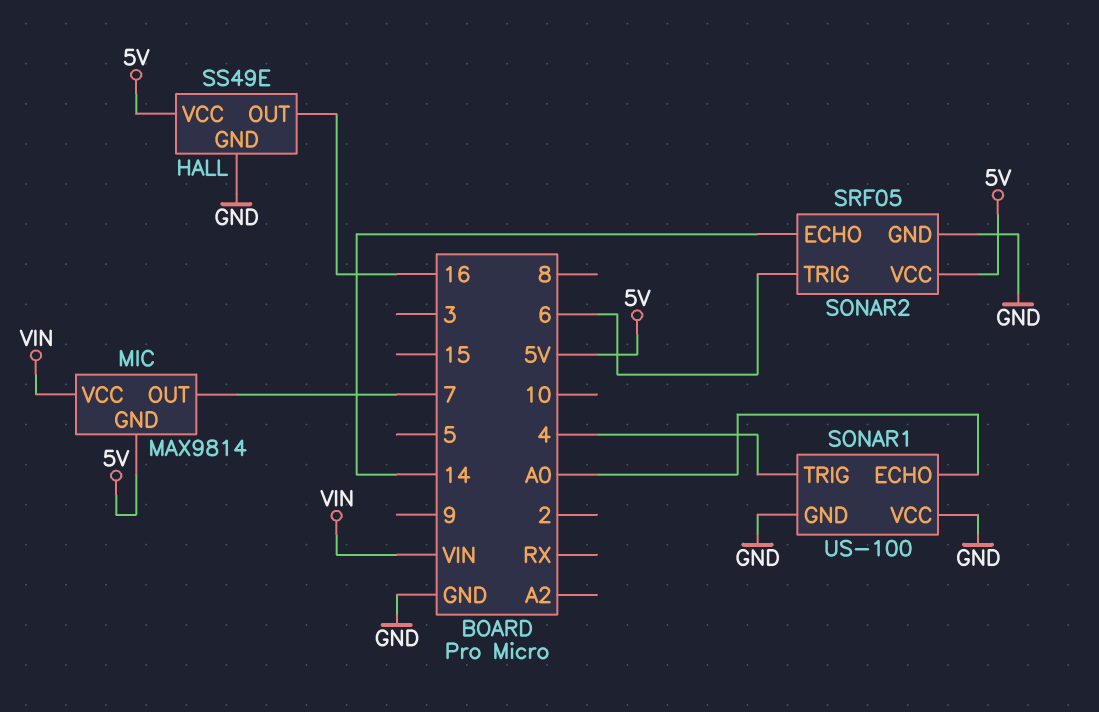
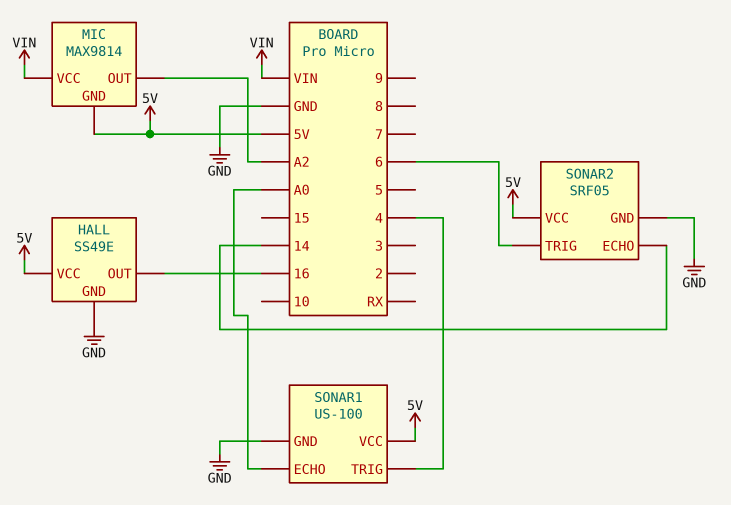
MIC pin OUT: 7 -> A2
SONAR1 pin VCC: GND -> 5V

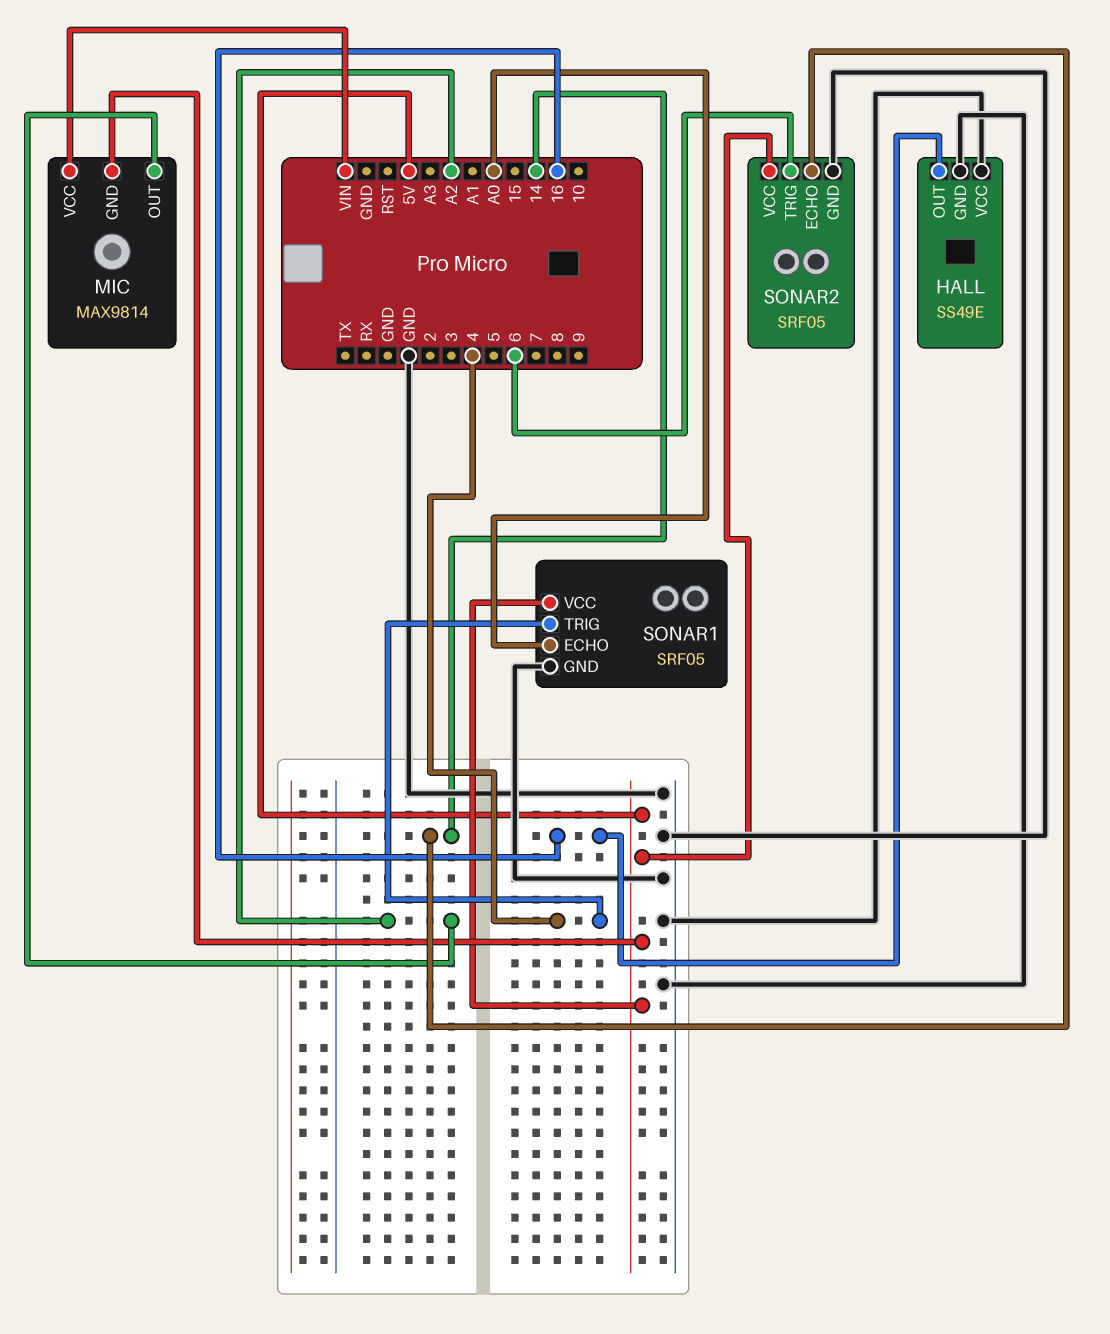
HALL pin VCC: 5V -> GND
SONAR1: US-100 -> SRF05

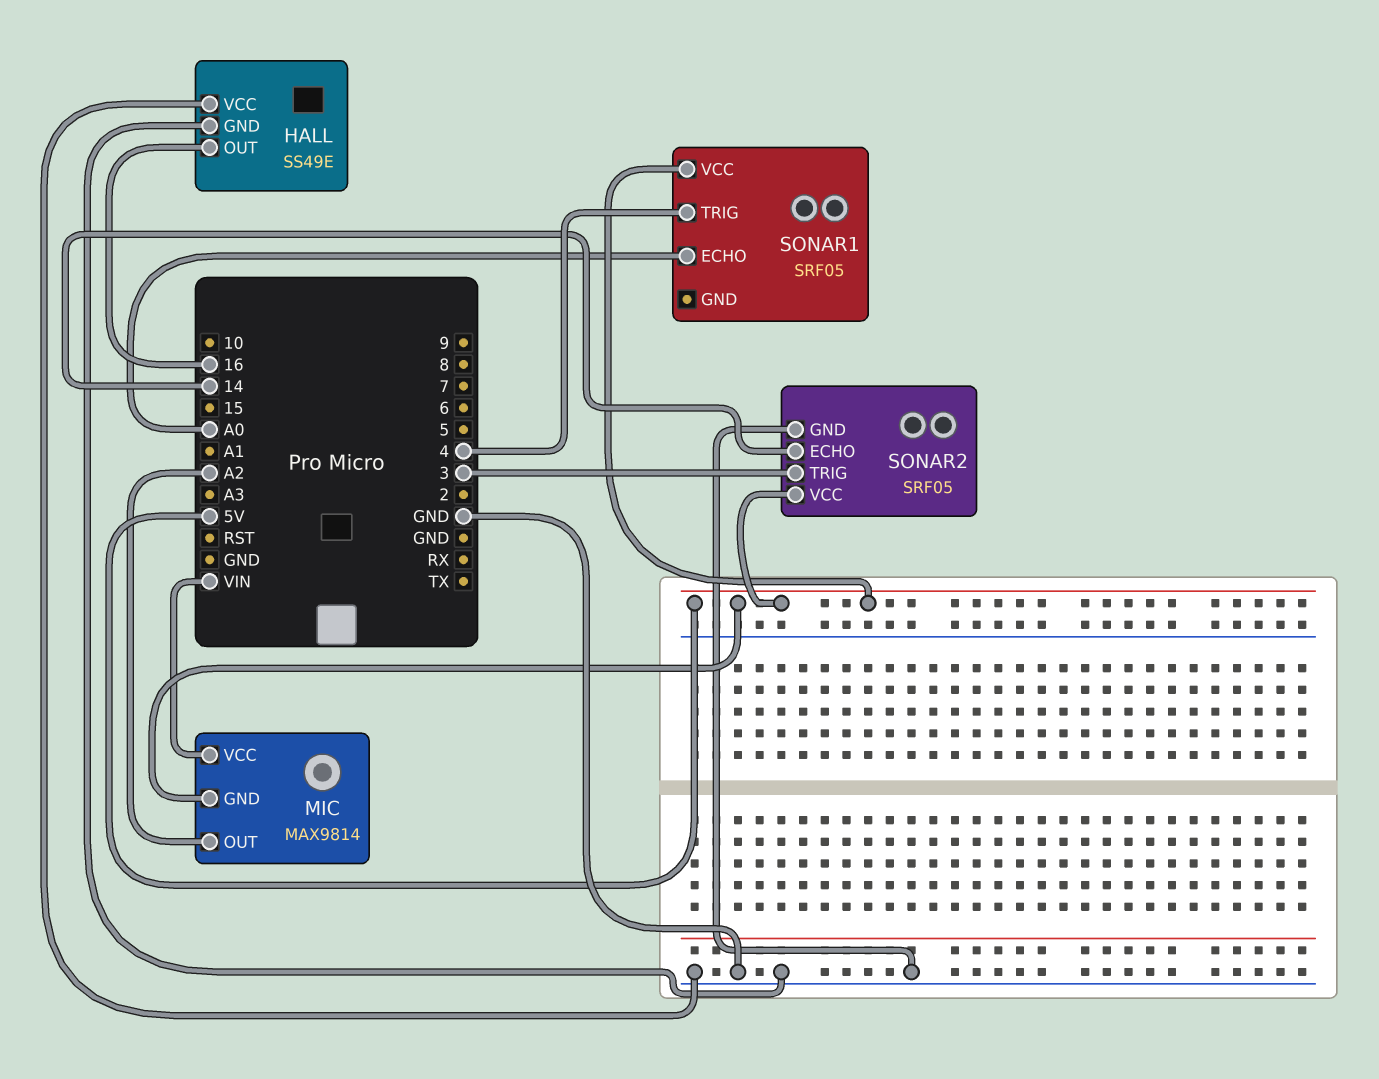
SONAR1 pin GND: GND -> none
SONAR2 pin TRIG: 6 -> 3

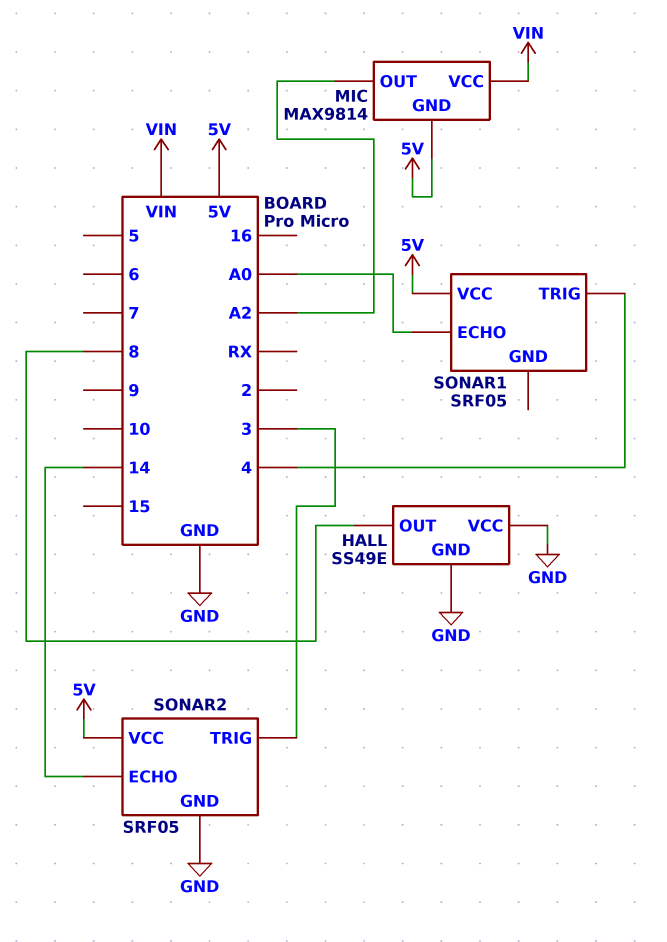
HALL pin OUT: 16 -> 8

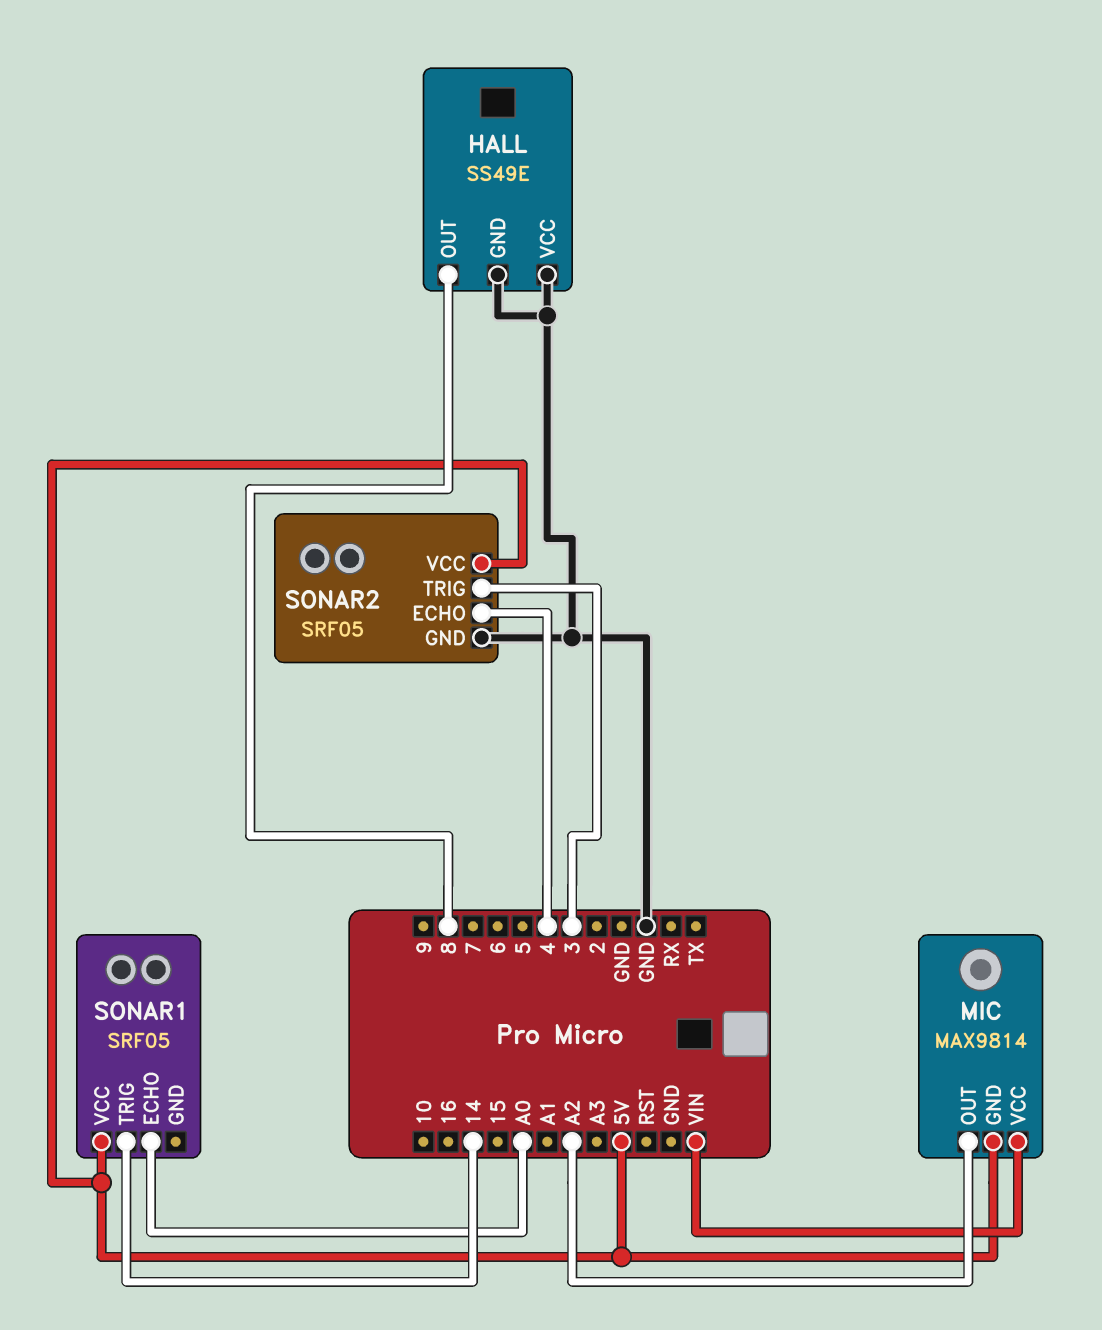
SONAR1 pin TRIG: 4 -> 14
SONAR2 pin ECHO: 14 -> 4

